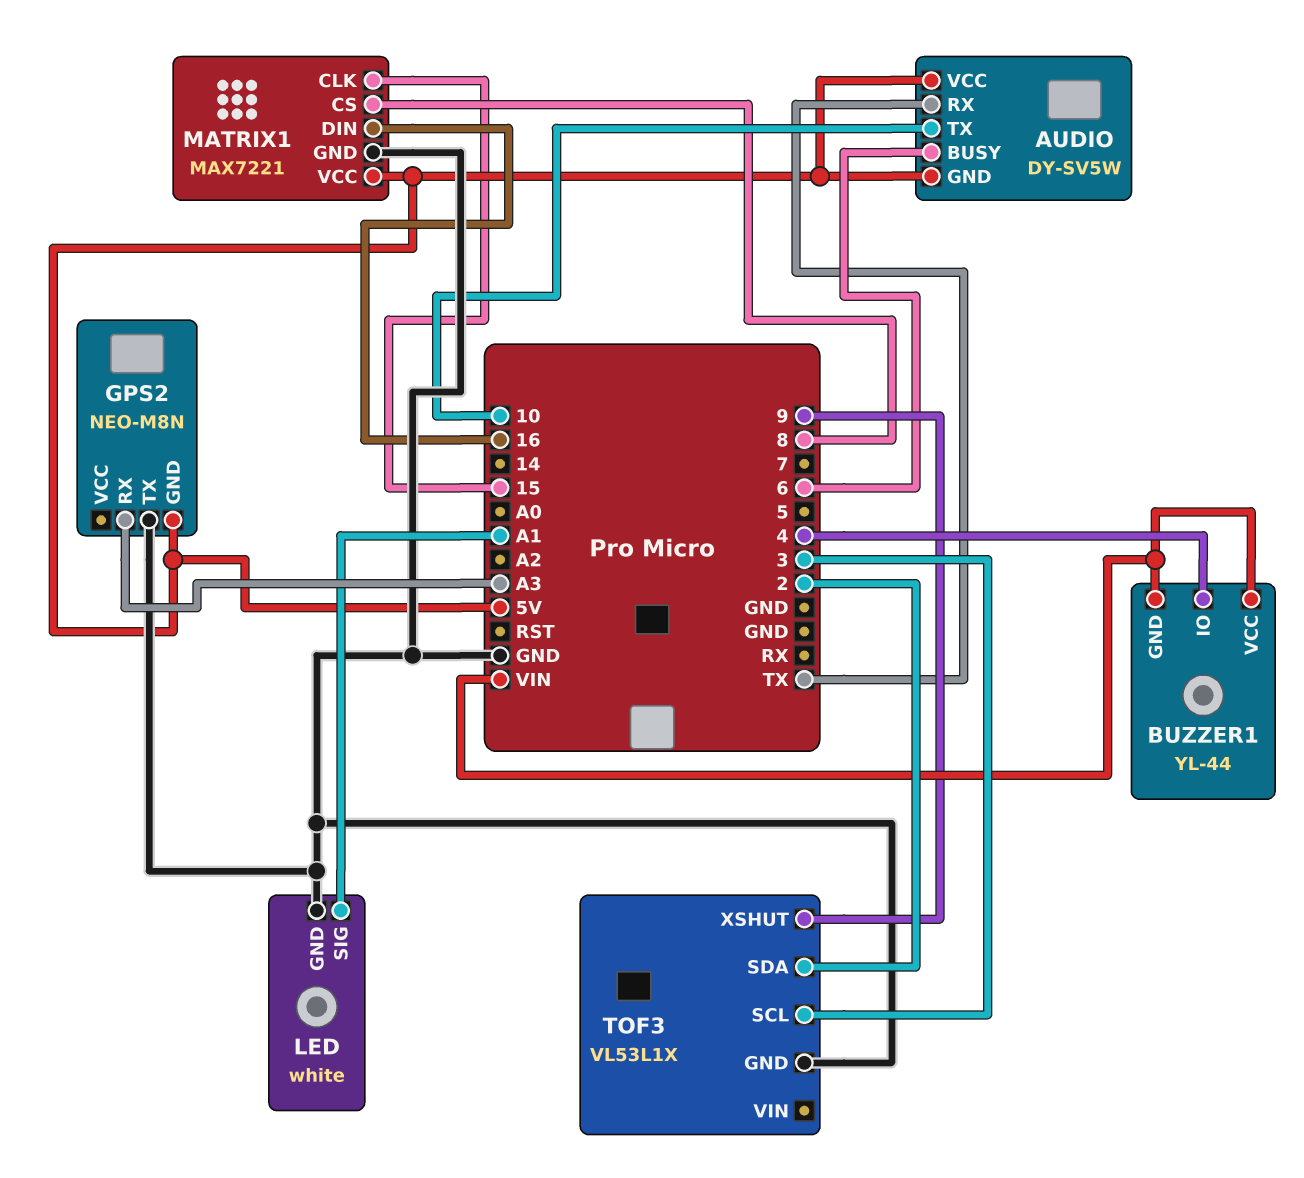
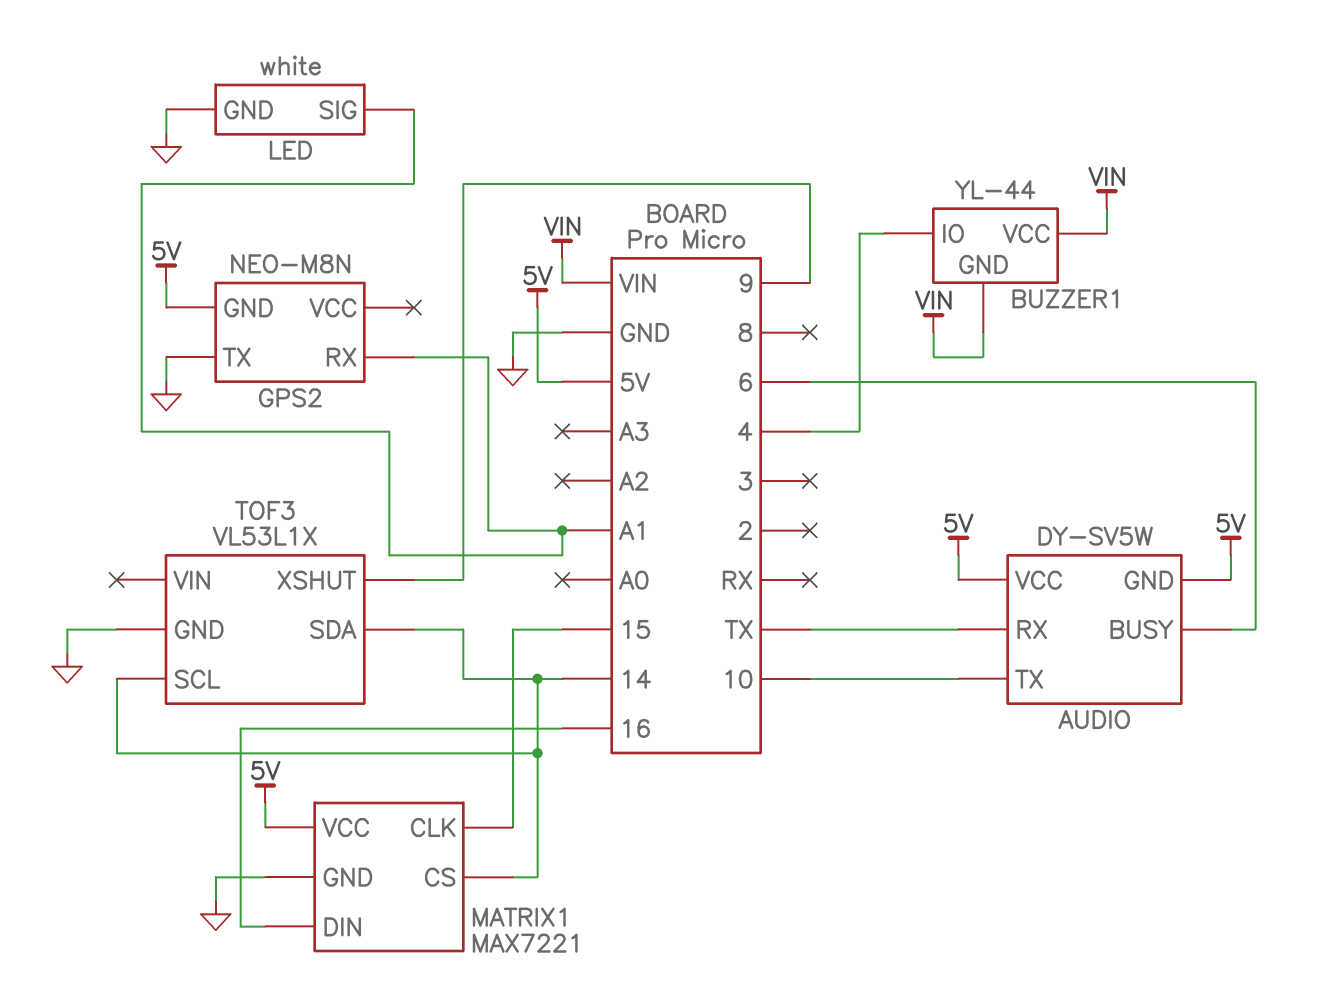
GPS2 pin RX: A3 -> A1
MATRIX1 pin CS: 8 -> 14
TOF3 pin SCL: 3 -> 14
TOF3 pin SDA: 2 -> 14

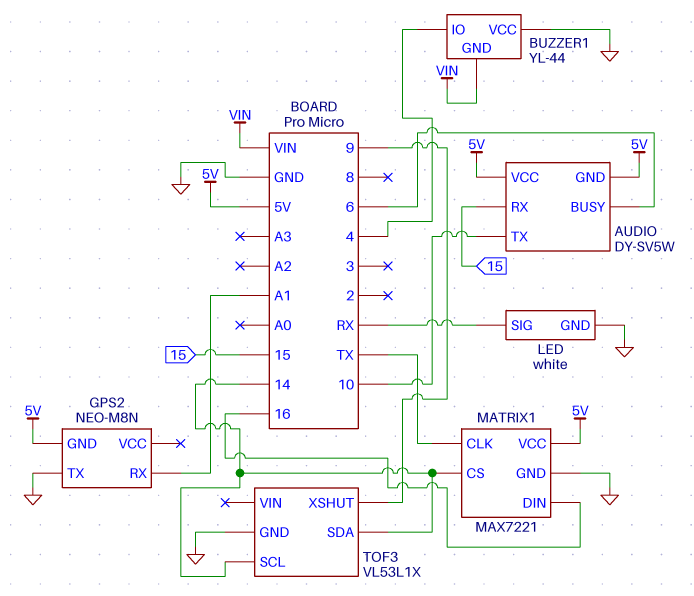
AUDIO pin RX: TX -> 15
BUZZER1 pin VCC: VIN -> GND
LED pin SIG: A1 -> RX
MATRIX1 pin CLK: 15 -> TX

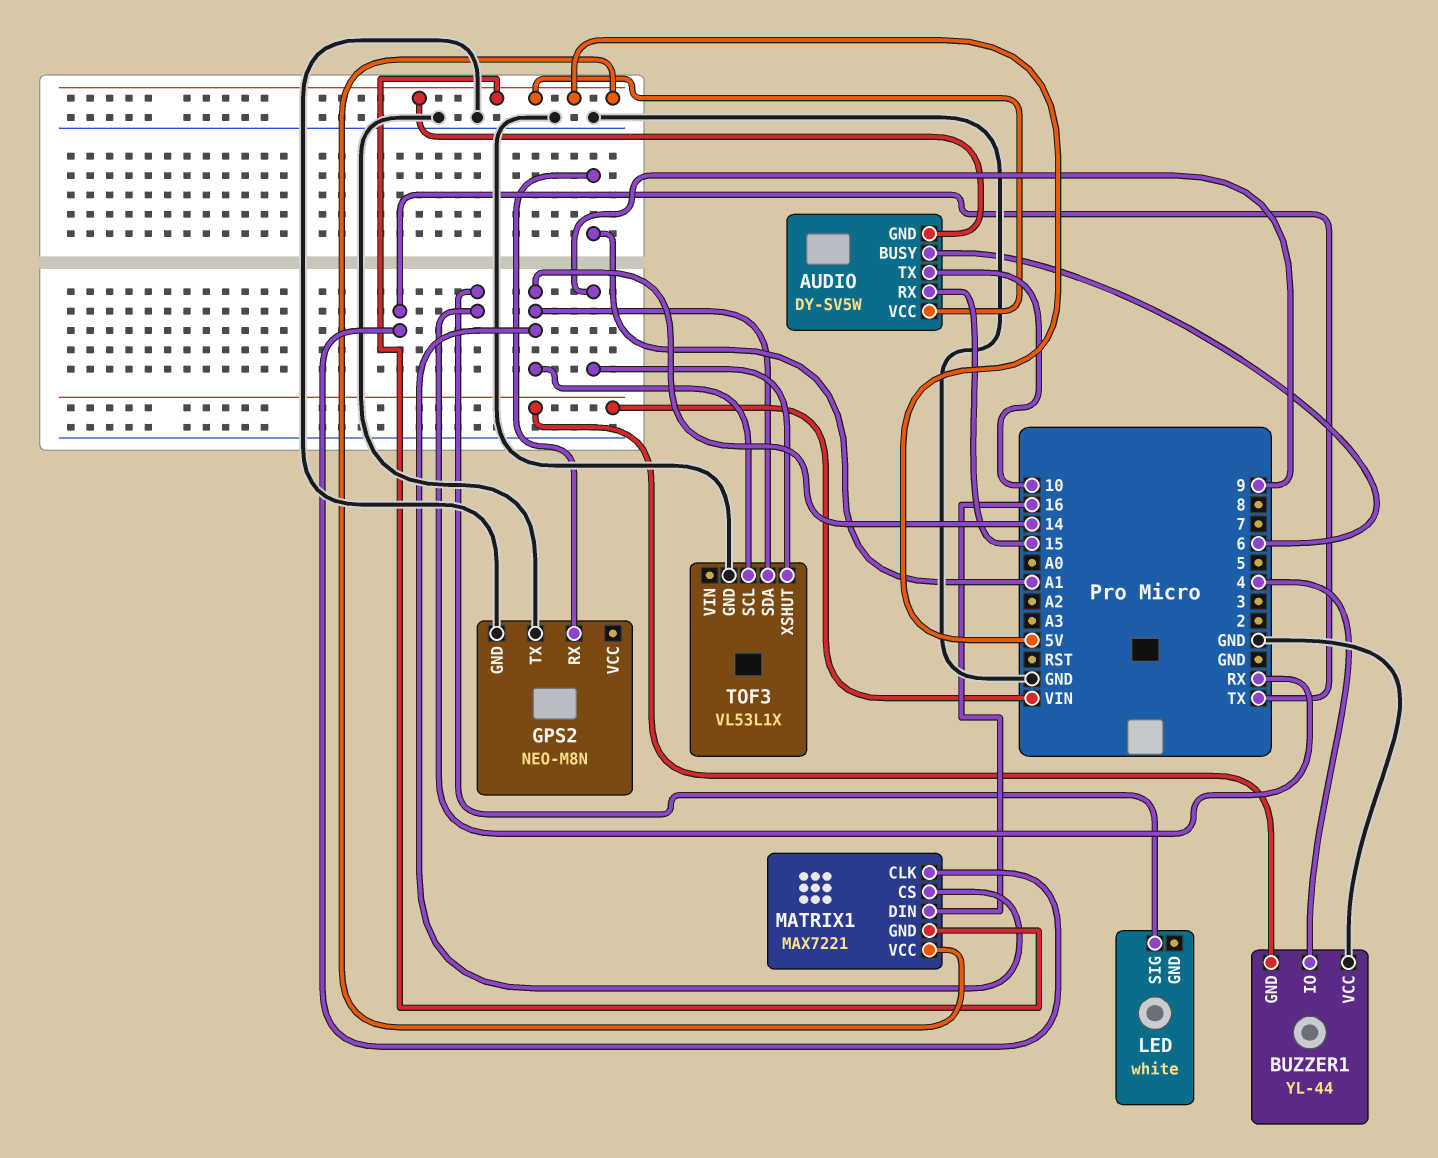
GPS2 pin GND: 5V -> GND
LED pin GND: GND -> none
MATRIX1 pin GND: GND -> 5V

